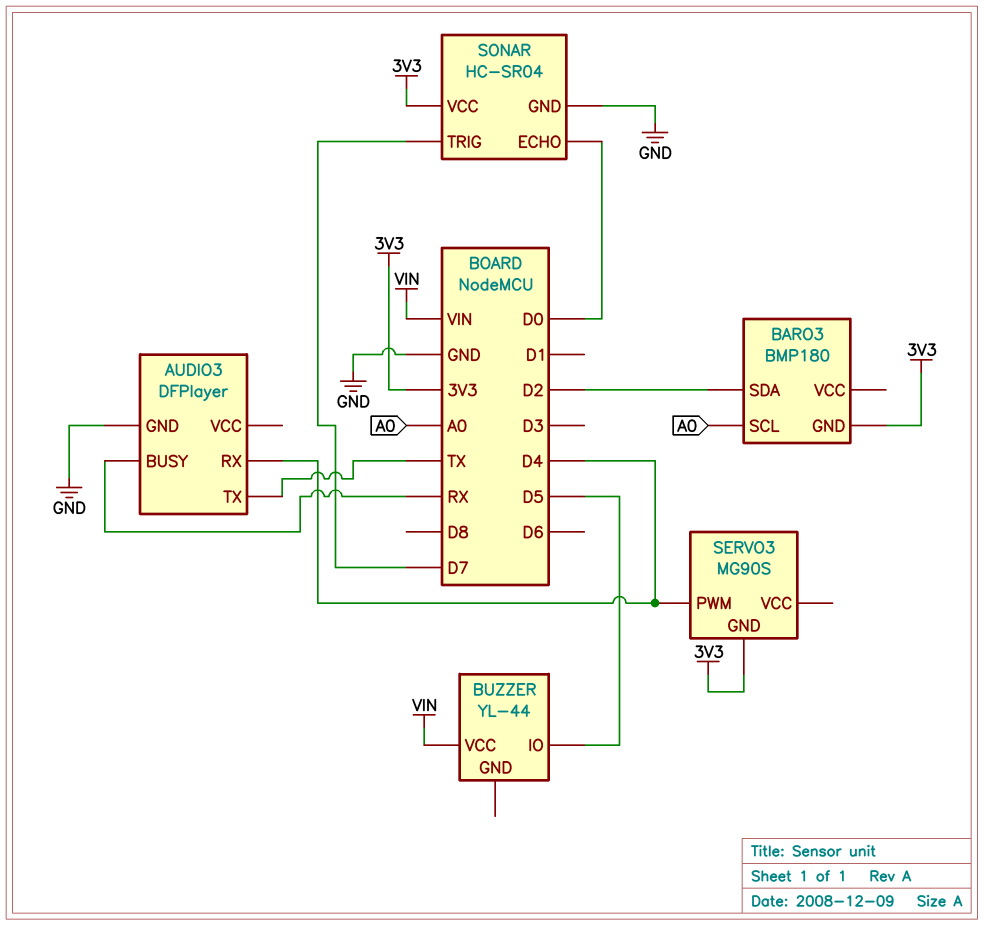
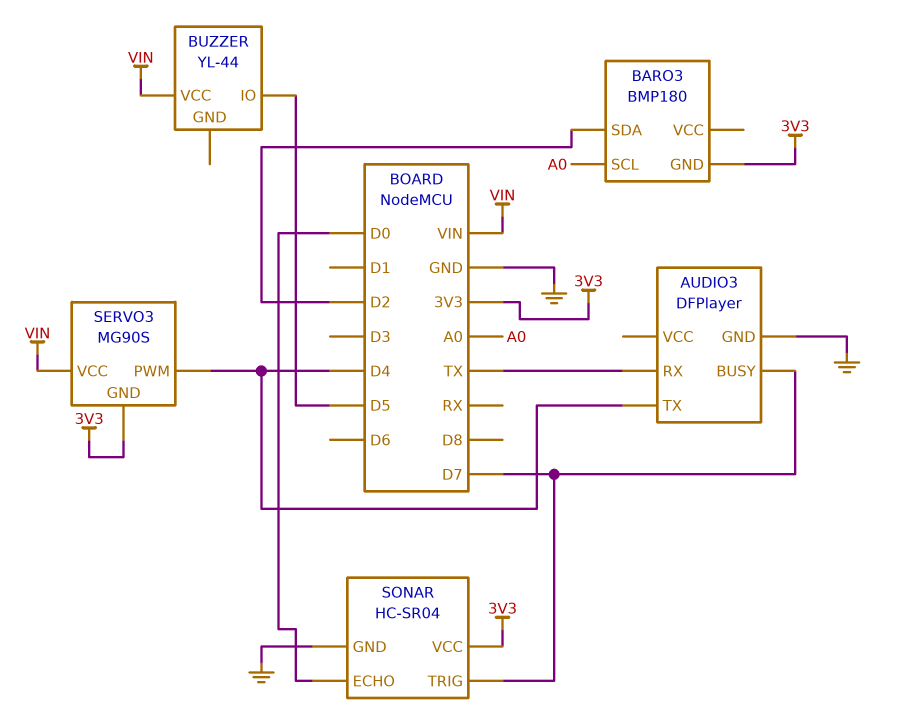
AUDIO3 pin BUSY: RX -> D7
AUDIO3 pin RX: D4 -> TX
AUDIO3 pin TX: TX -> D4
SERVO3 pin VCC: none -> VIN

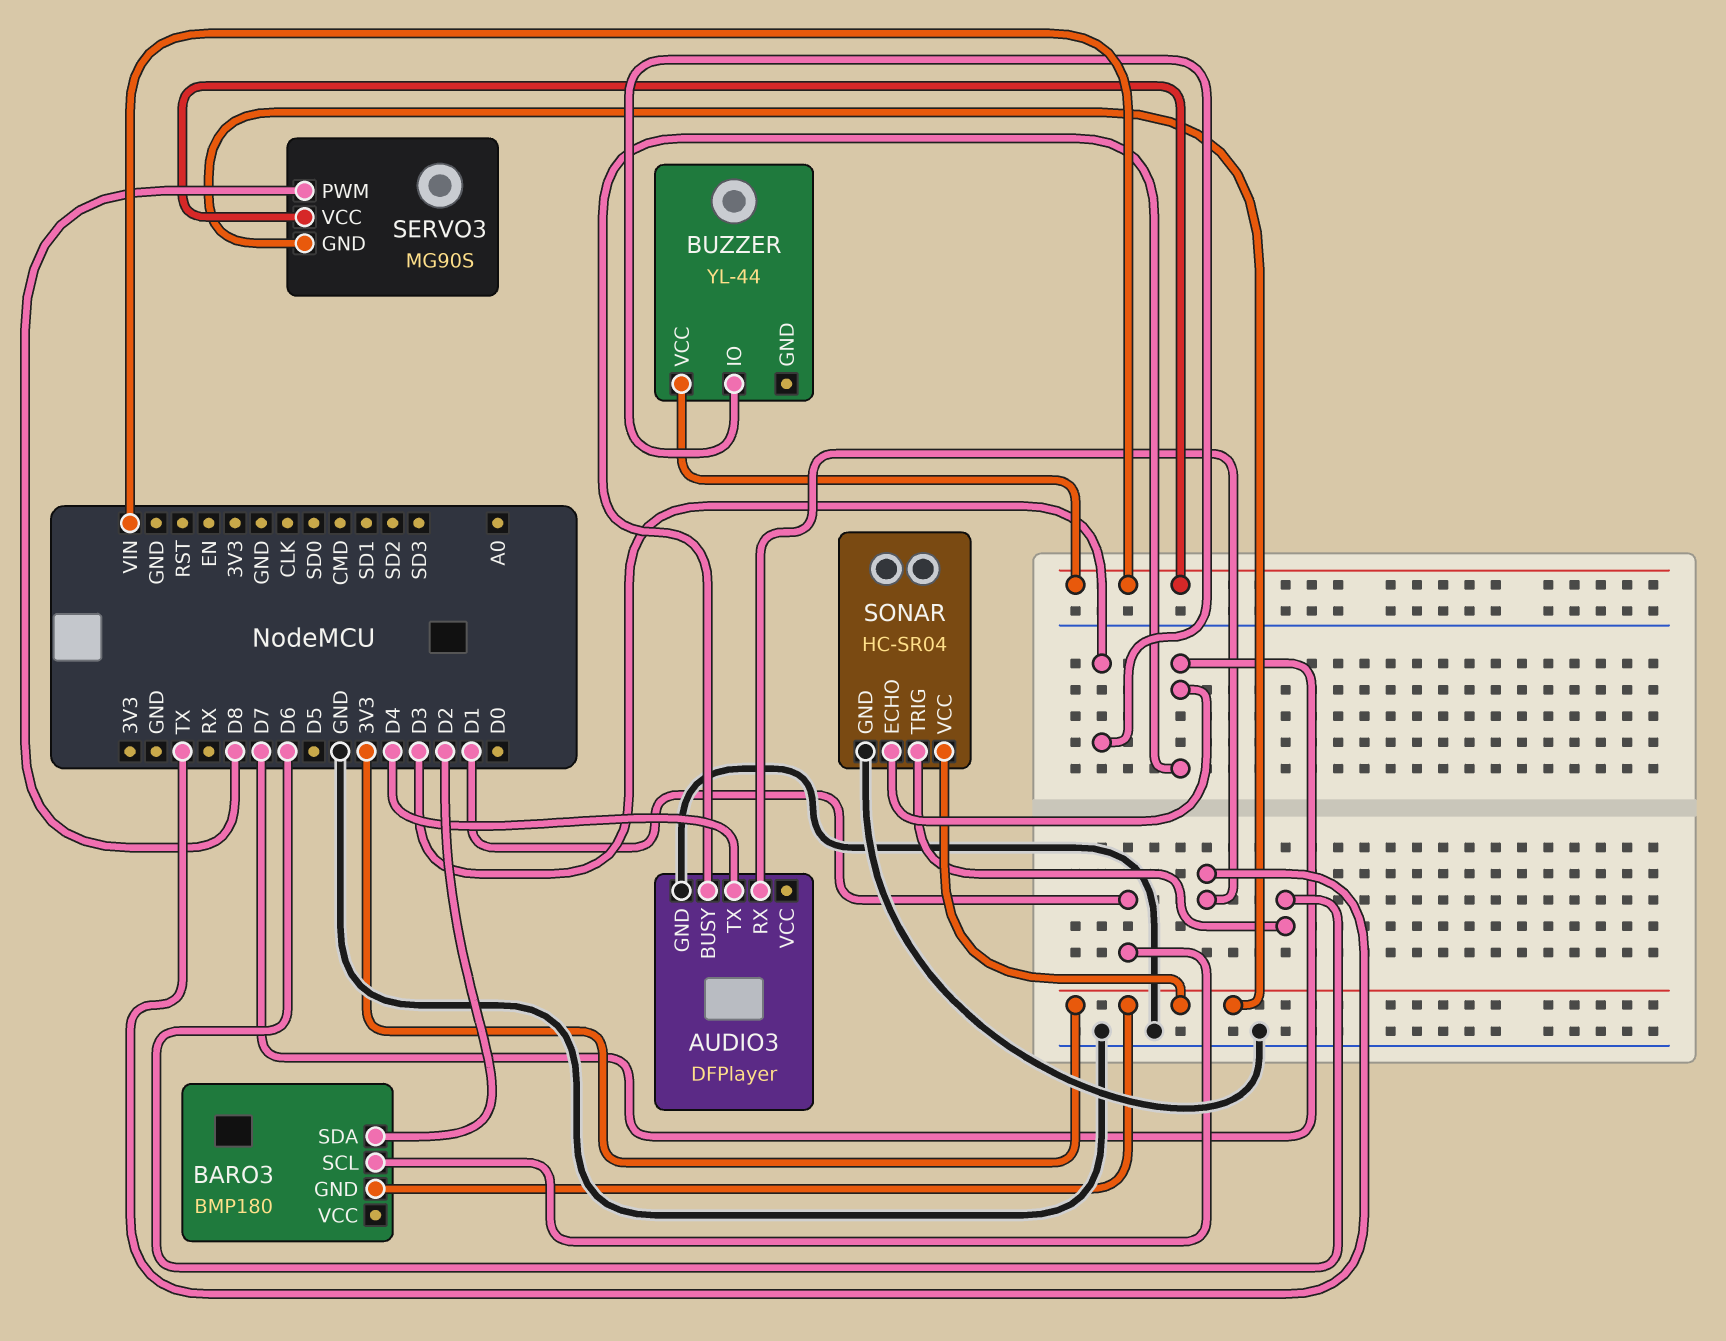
BARO3 pin SCL: A0 -> D1
BUZZER pin IO: D5 -> D3
SERVO3 pin PWM: D4 -> D8
SONAR pin ECHO: D0 -> D7
SONAR pin TRIG: D7 -> D6

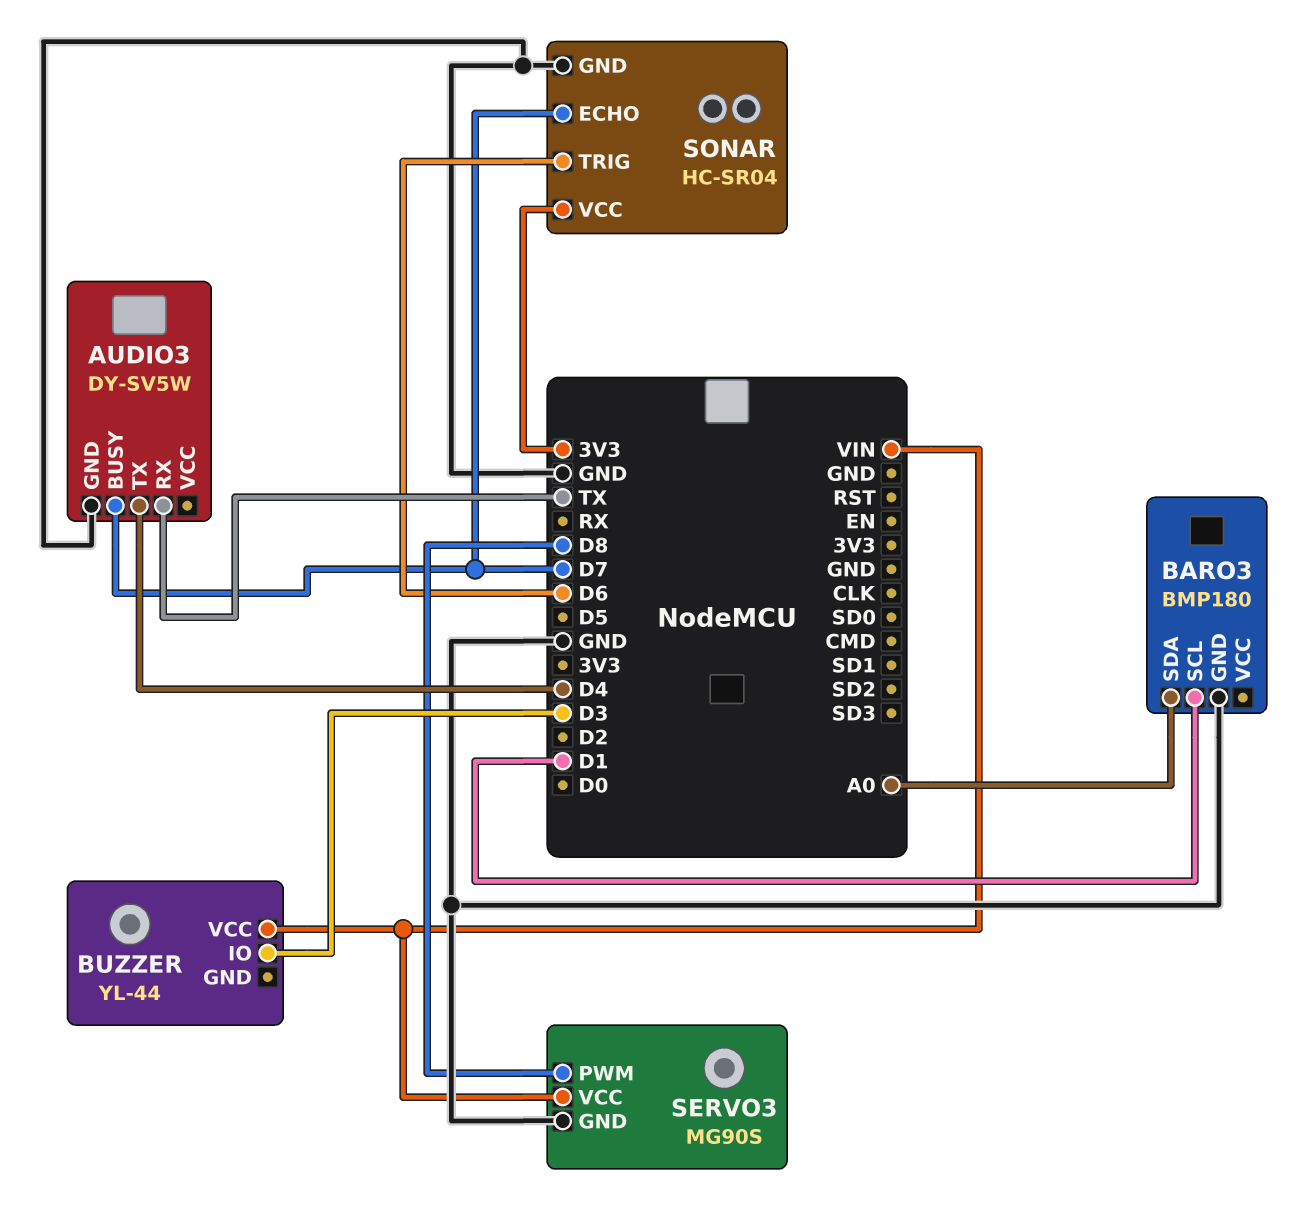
AUDIO3: DFPlayer -> DY-SV5W
BARO3 pin GND: 3V3 -> GND
BARO3 pin SDA: D2 -> A0
SERVO3 pin GND: 3V3 -> GND

